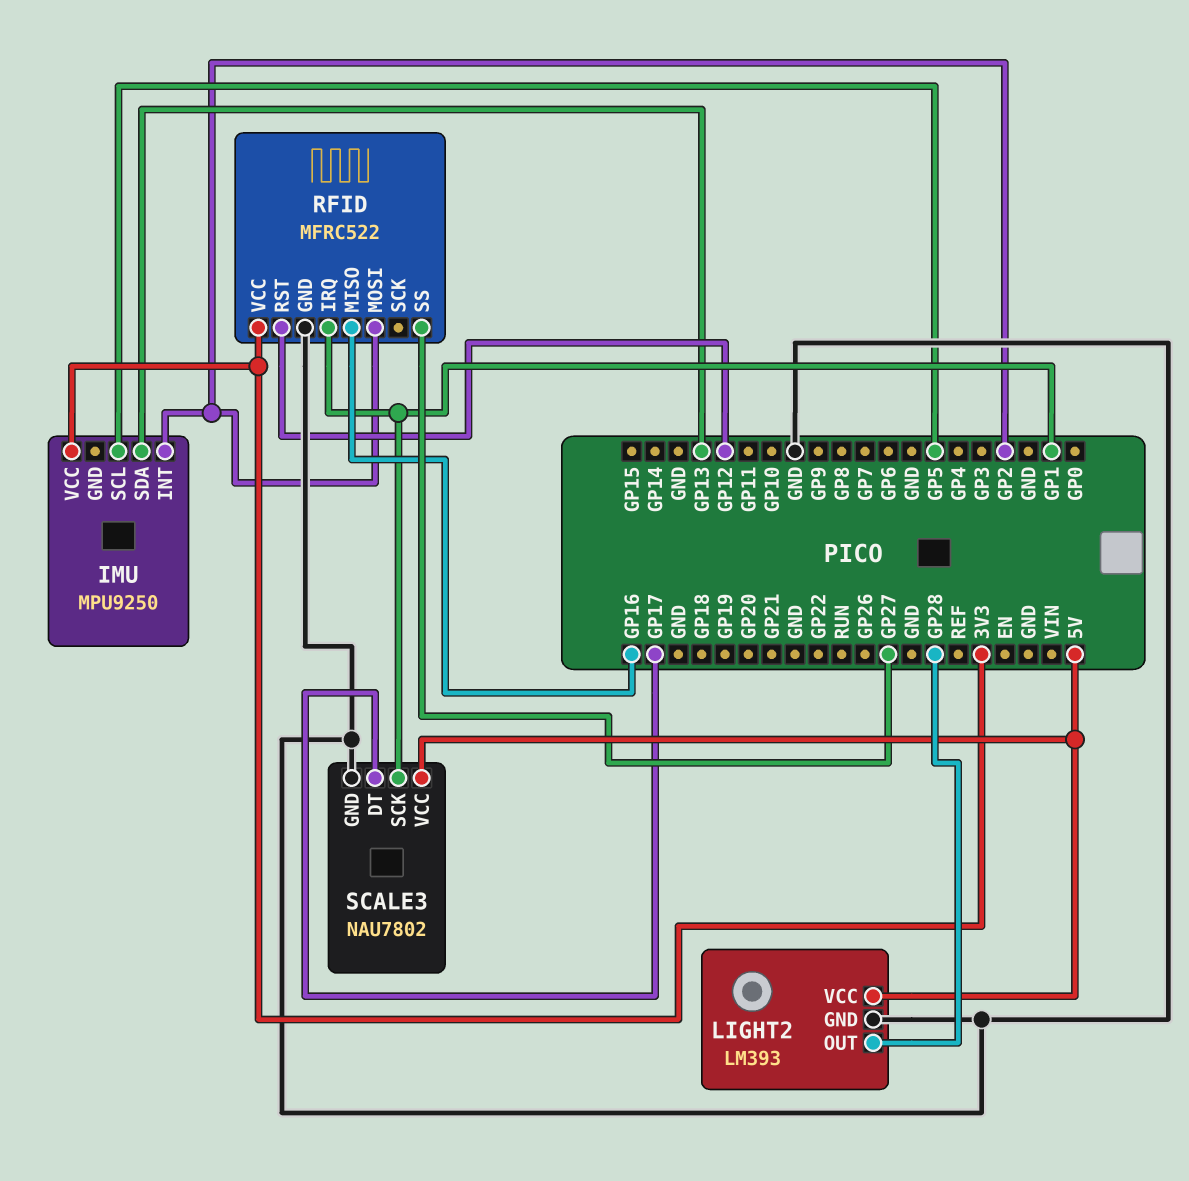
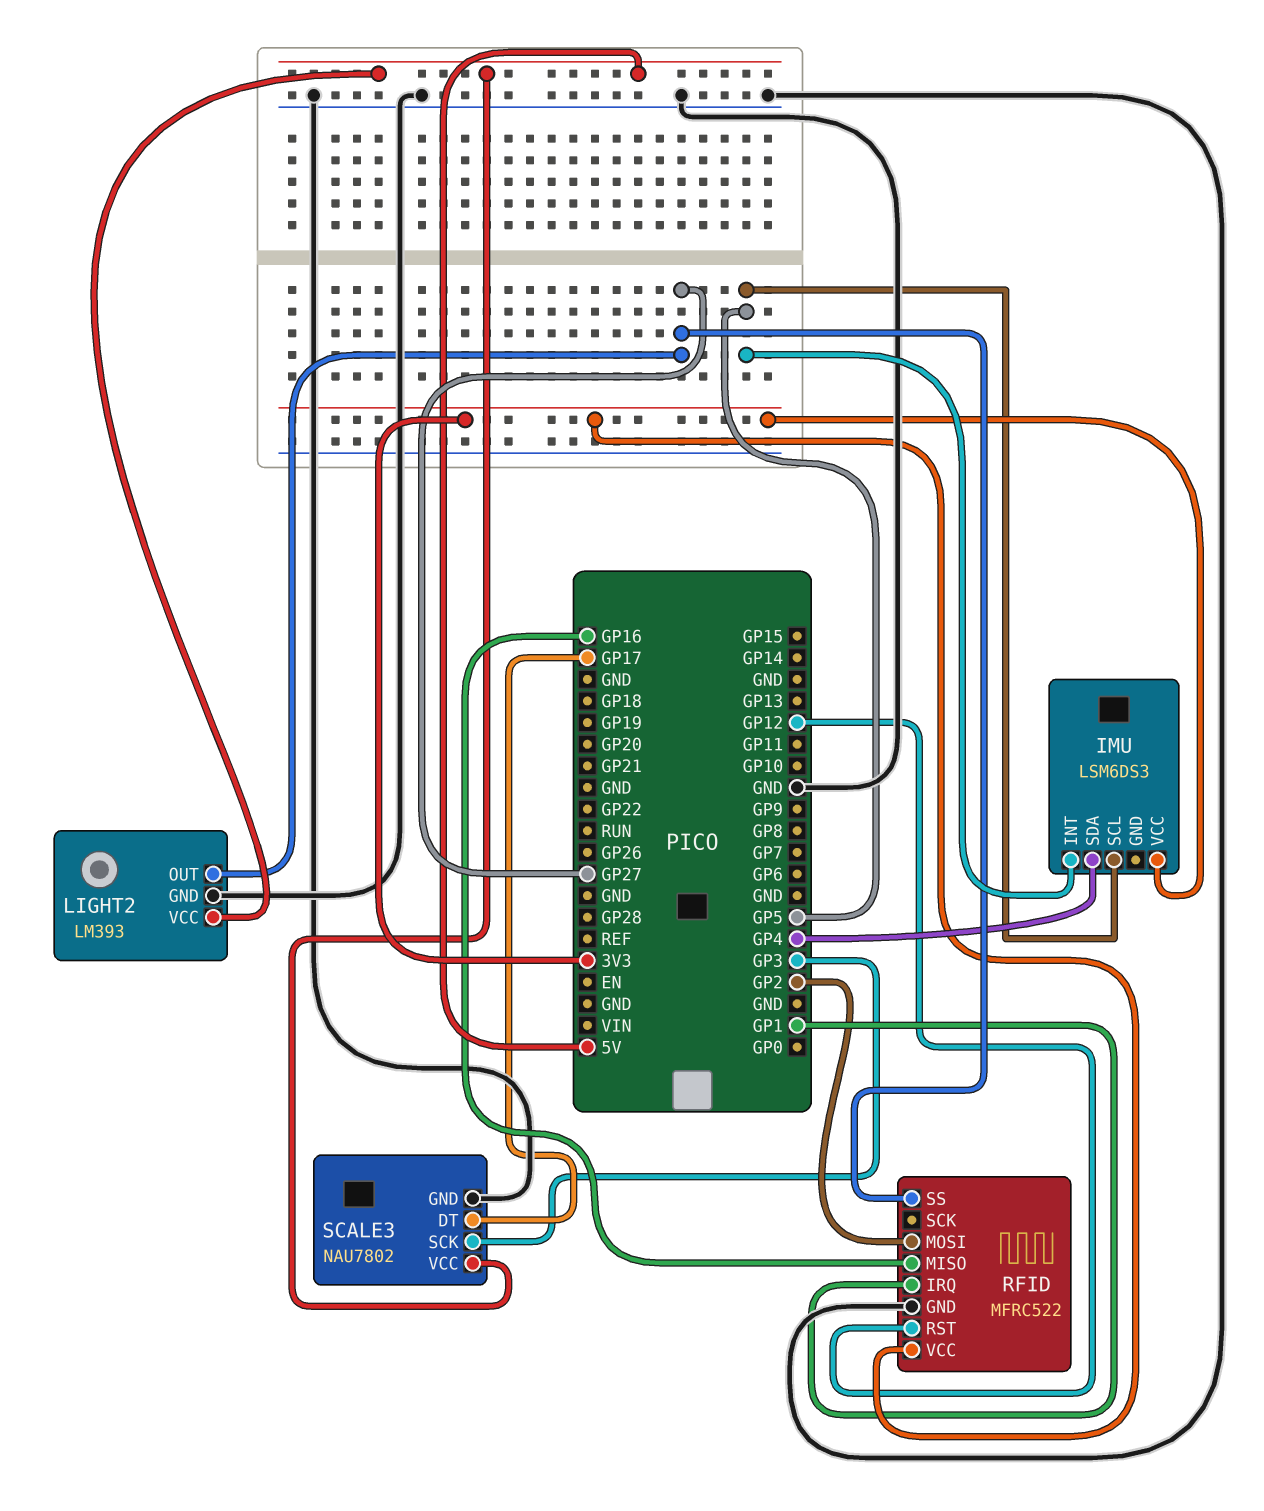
IMU: MPU9250 -> LSM6DS3
IMU pin INT: GP2 -> GP5
IMU pin SDA: GP13 -> GP4
LIGHT2 pin OUT: GP28 -> GP27
SCALE3 pin SCK: GP1 -> GP3

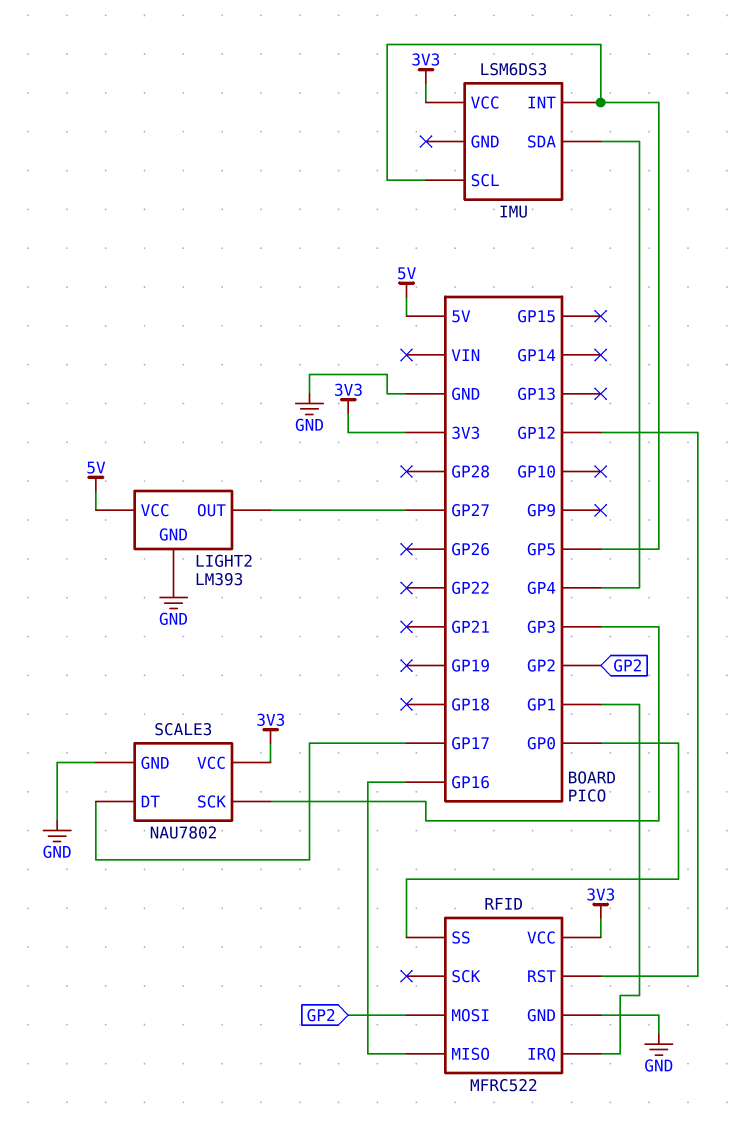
RFID pin SS: GP27 -> GP0
SCALE3 pin VCC: 5V -> 3V3

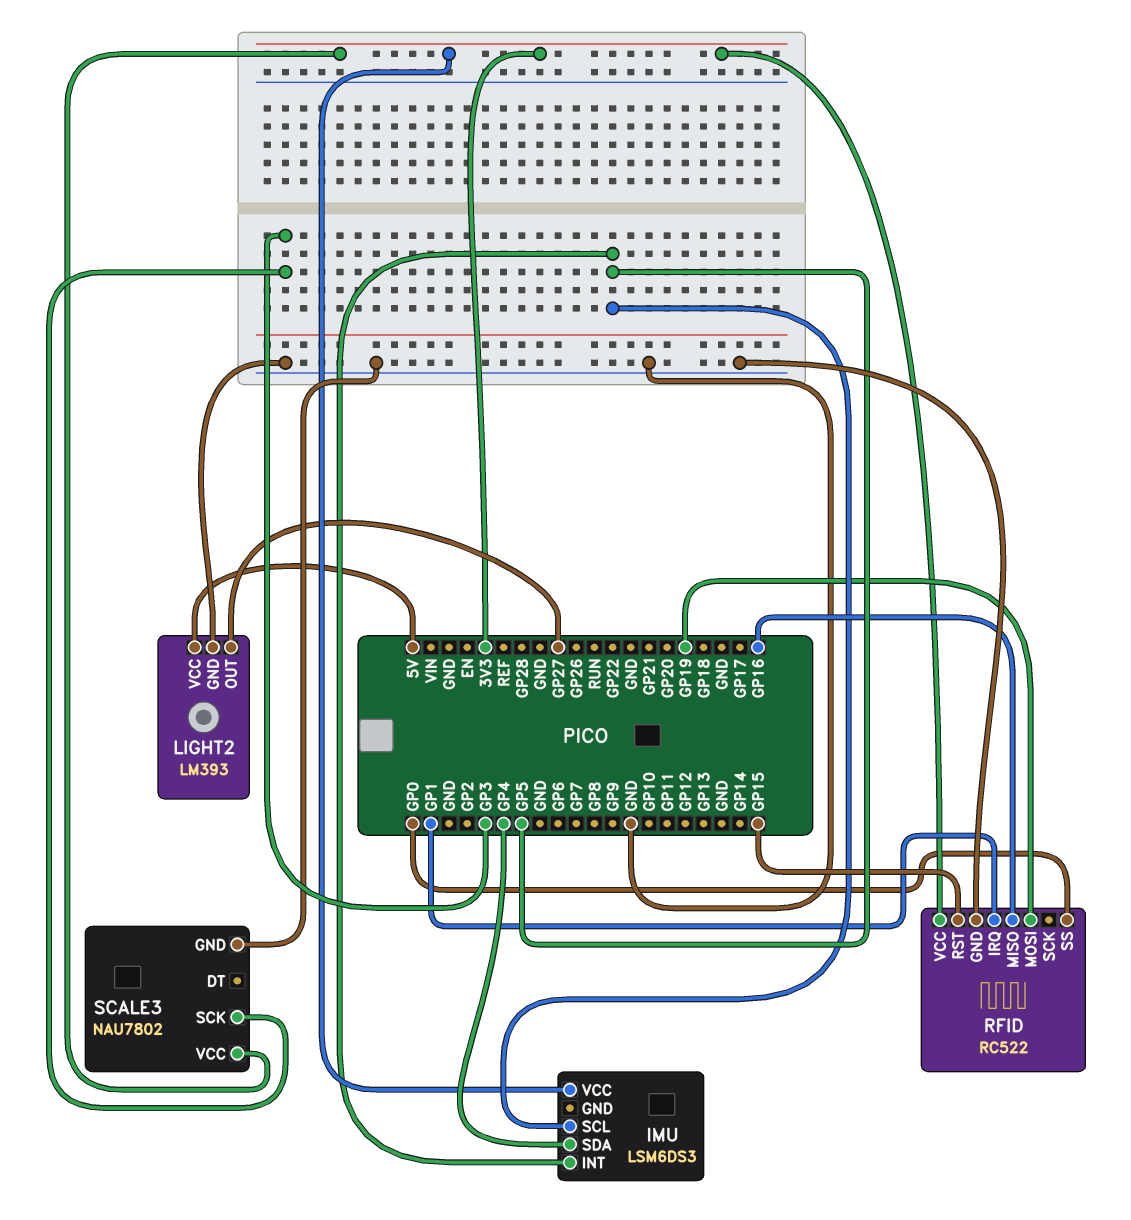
RFID: MFRC522 -> RC522
RFID pin MOSI: GP2 -> GP19
RFID pin RST: GP12 -> GP15
SCALE3 pin DT: GP17 -> none

